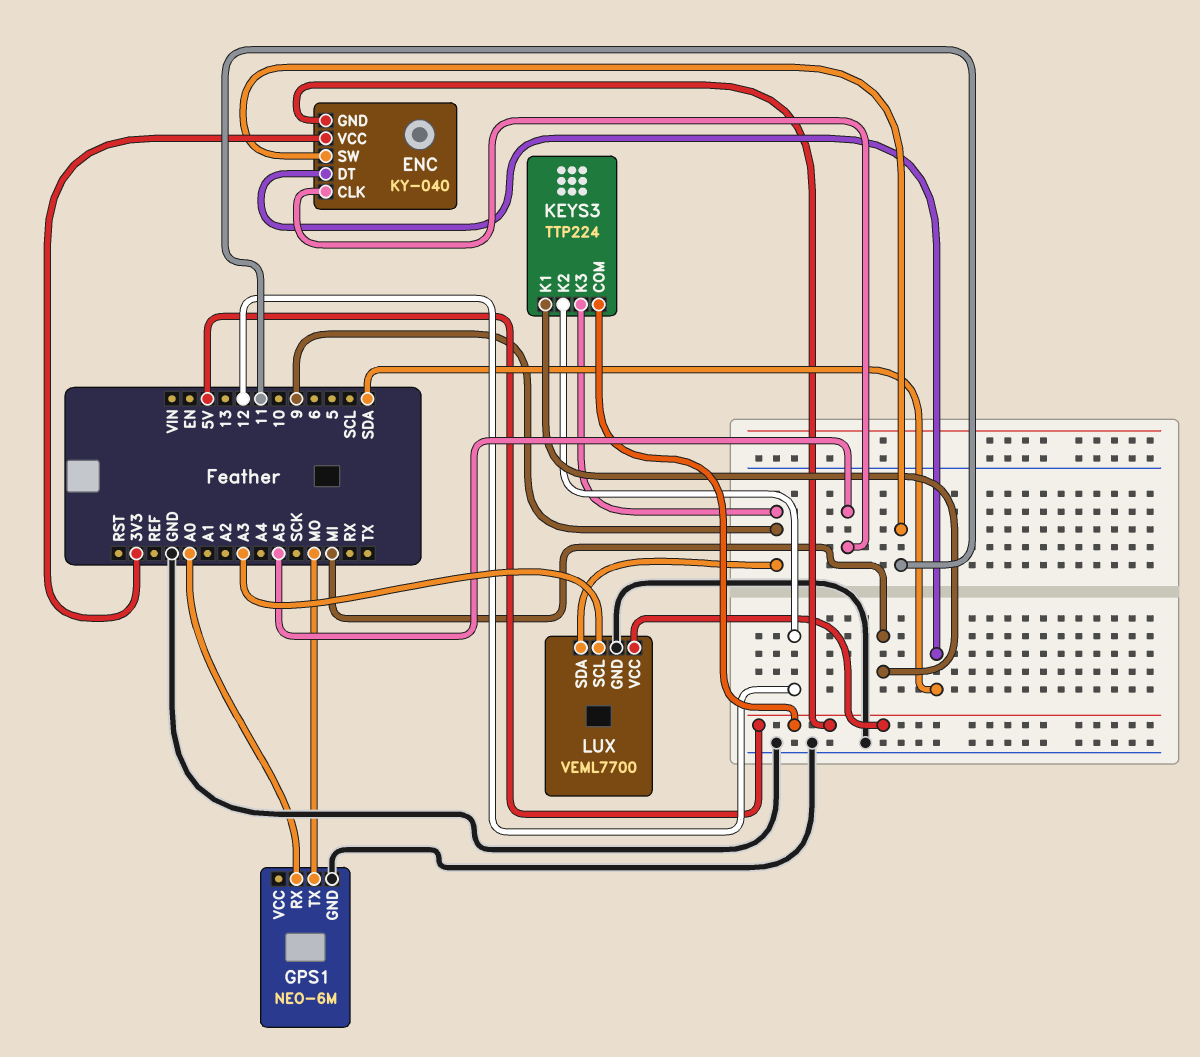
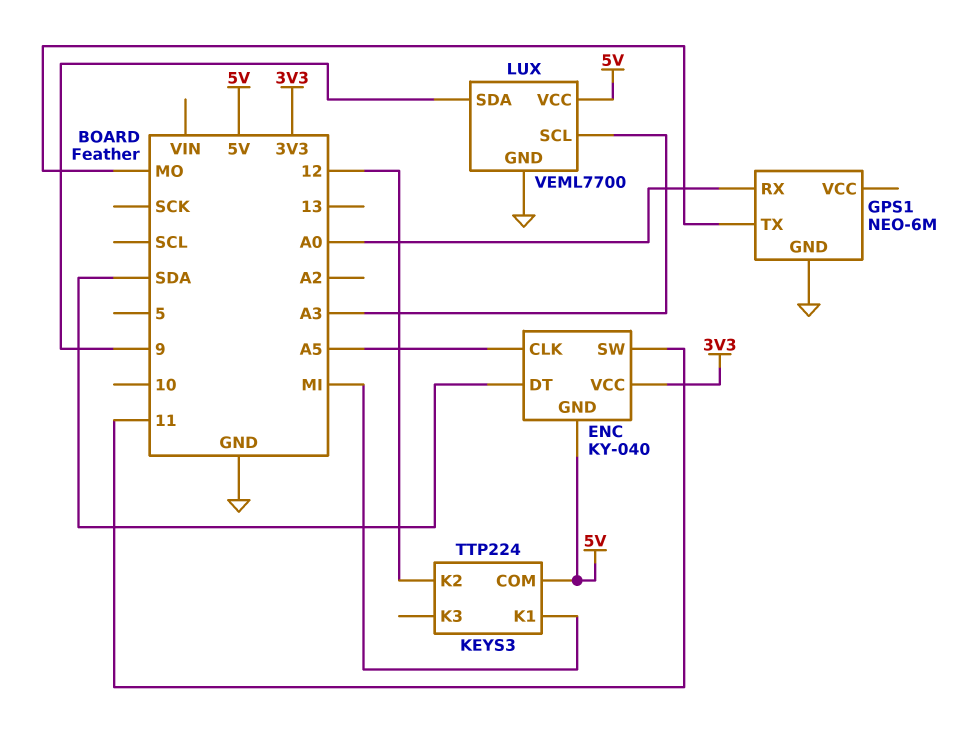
KEYS3 pin K3: 9 -> none

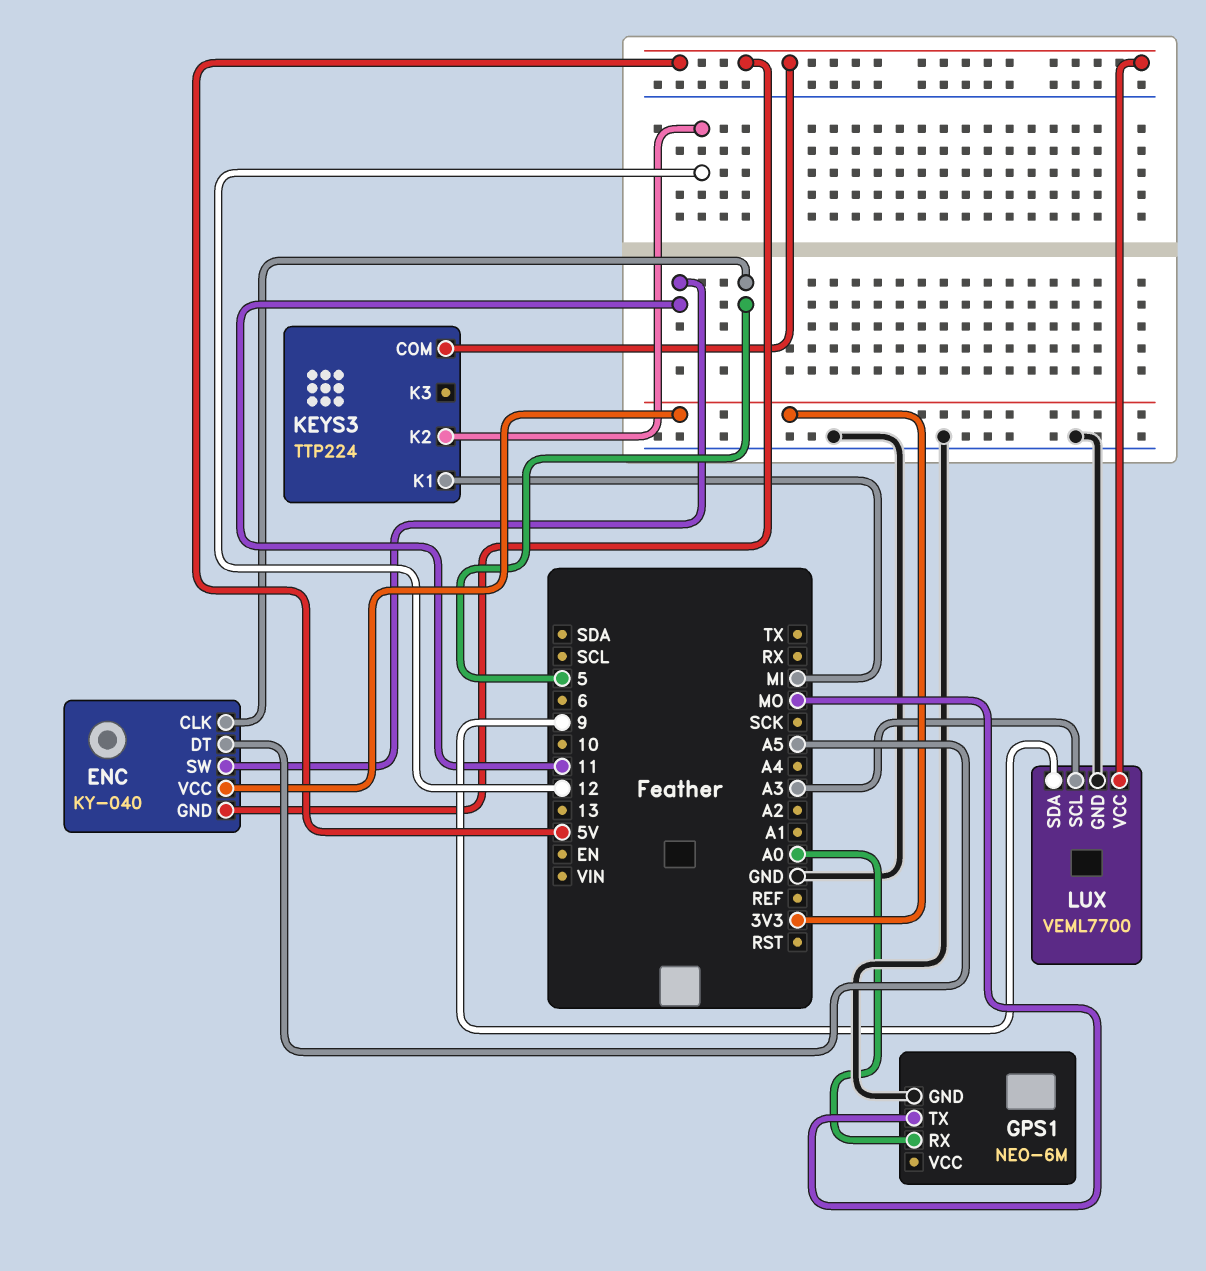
ENC pin CLK: A5 -> 5
ENC pin DT: SDA -> A5

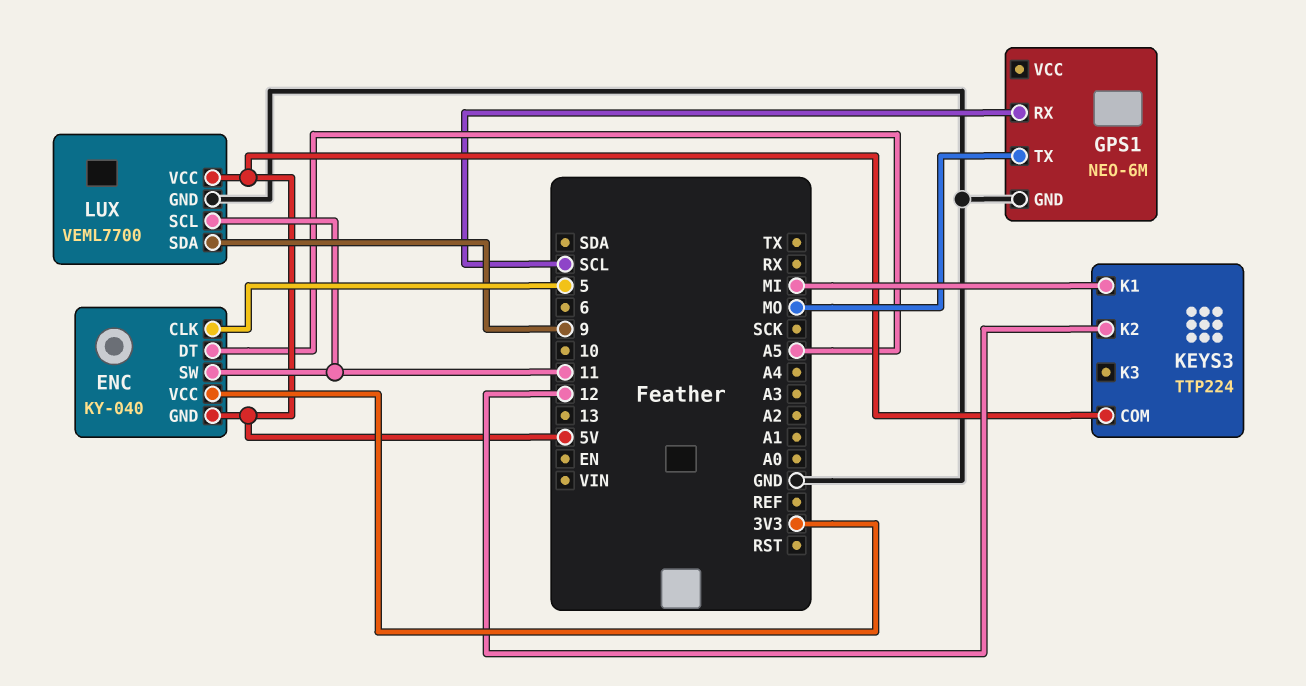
GPS1 pin RX: A0 -> SCL
LUX pin SCL: A3 -> 11

